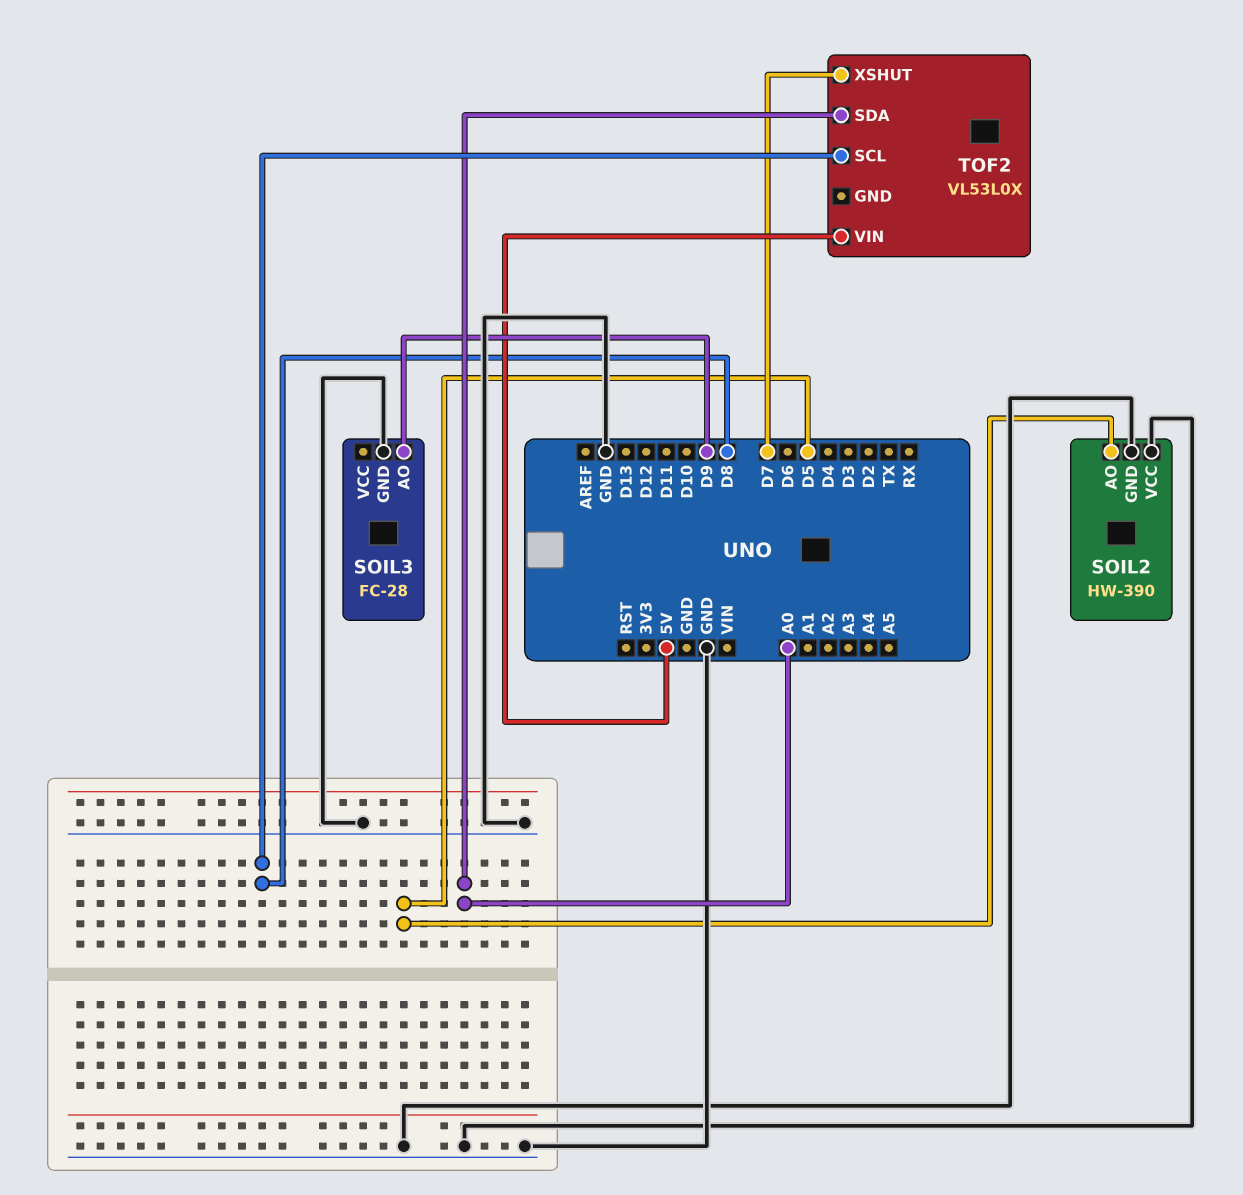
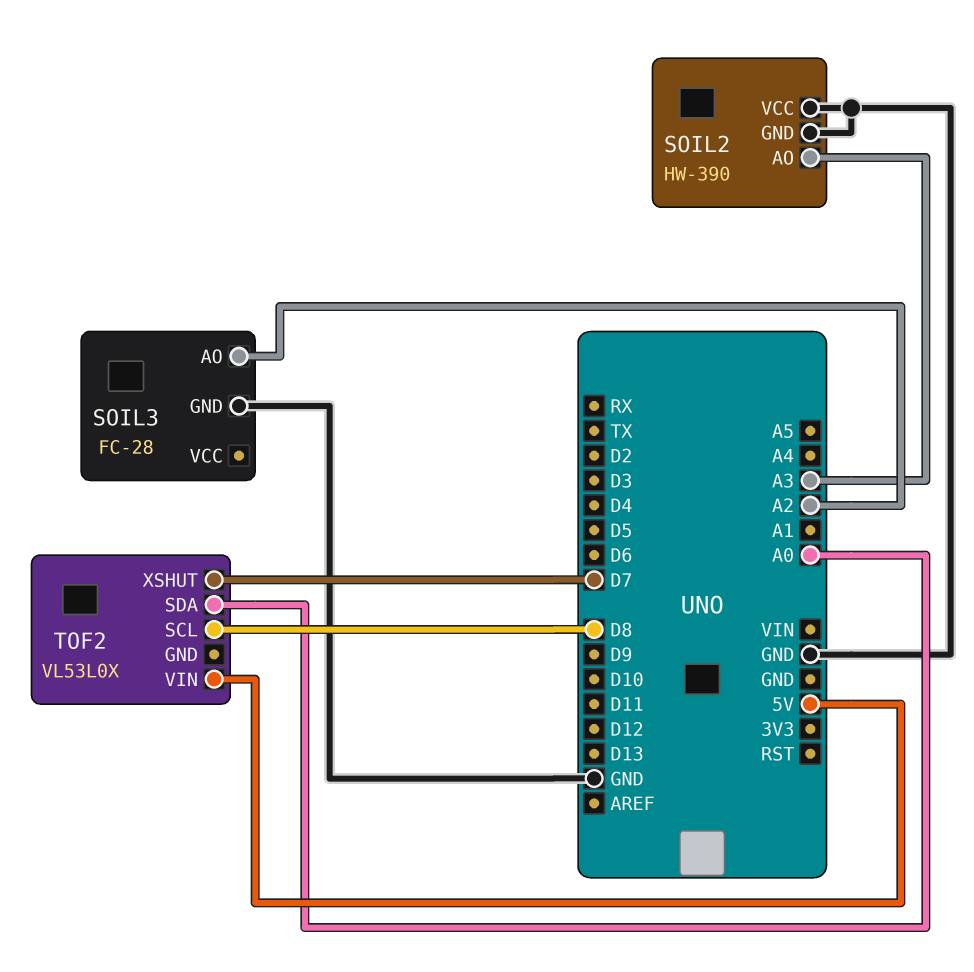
SOIL2 pin AO: D5 -> A3
SOIL3 pin AO: D9 -> A2

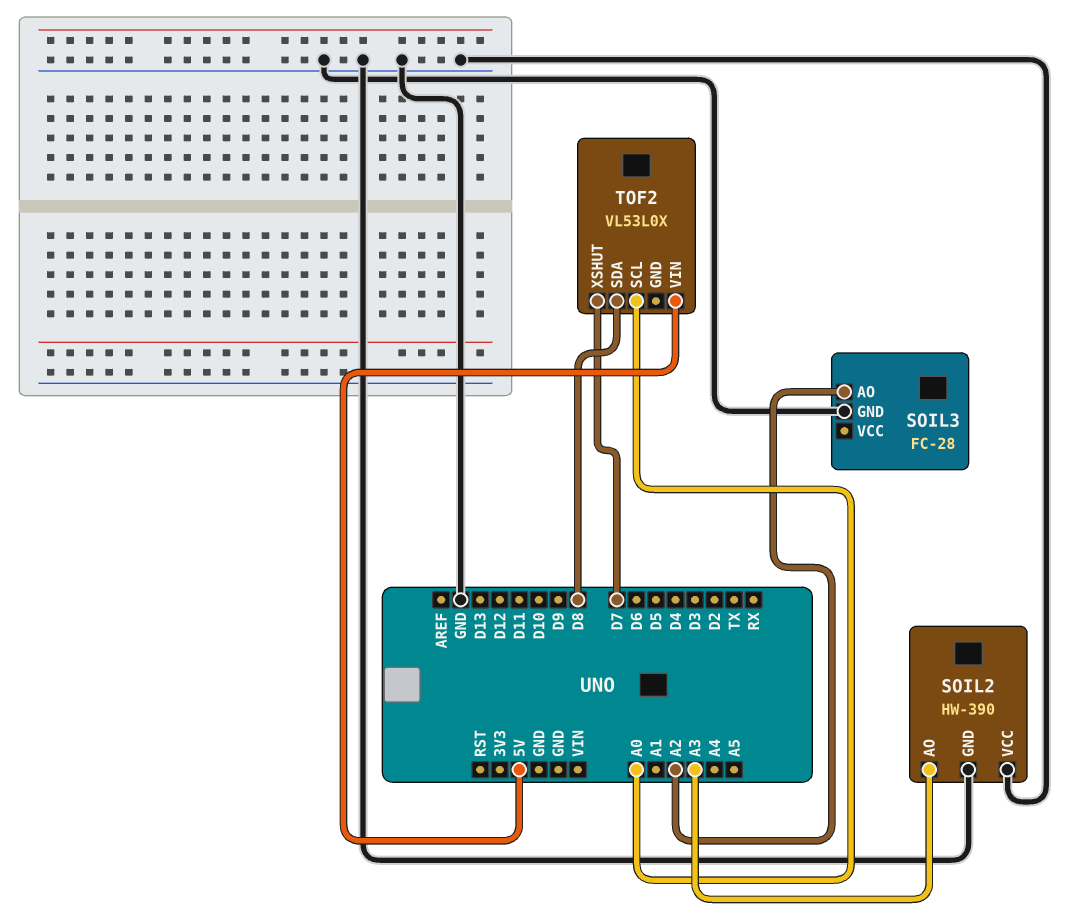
TOF2 pin SCL: D8 -> A0
TOF2 pin SDA: A0 -> D8

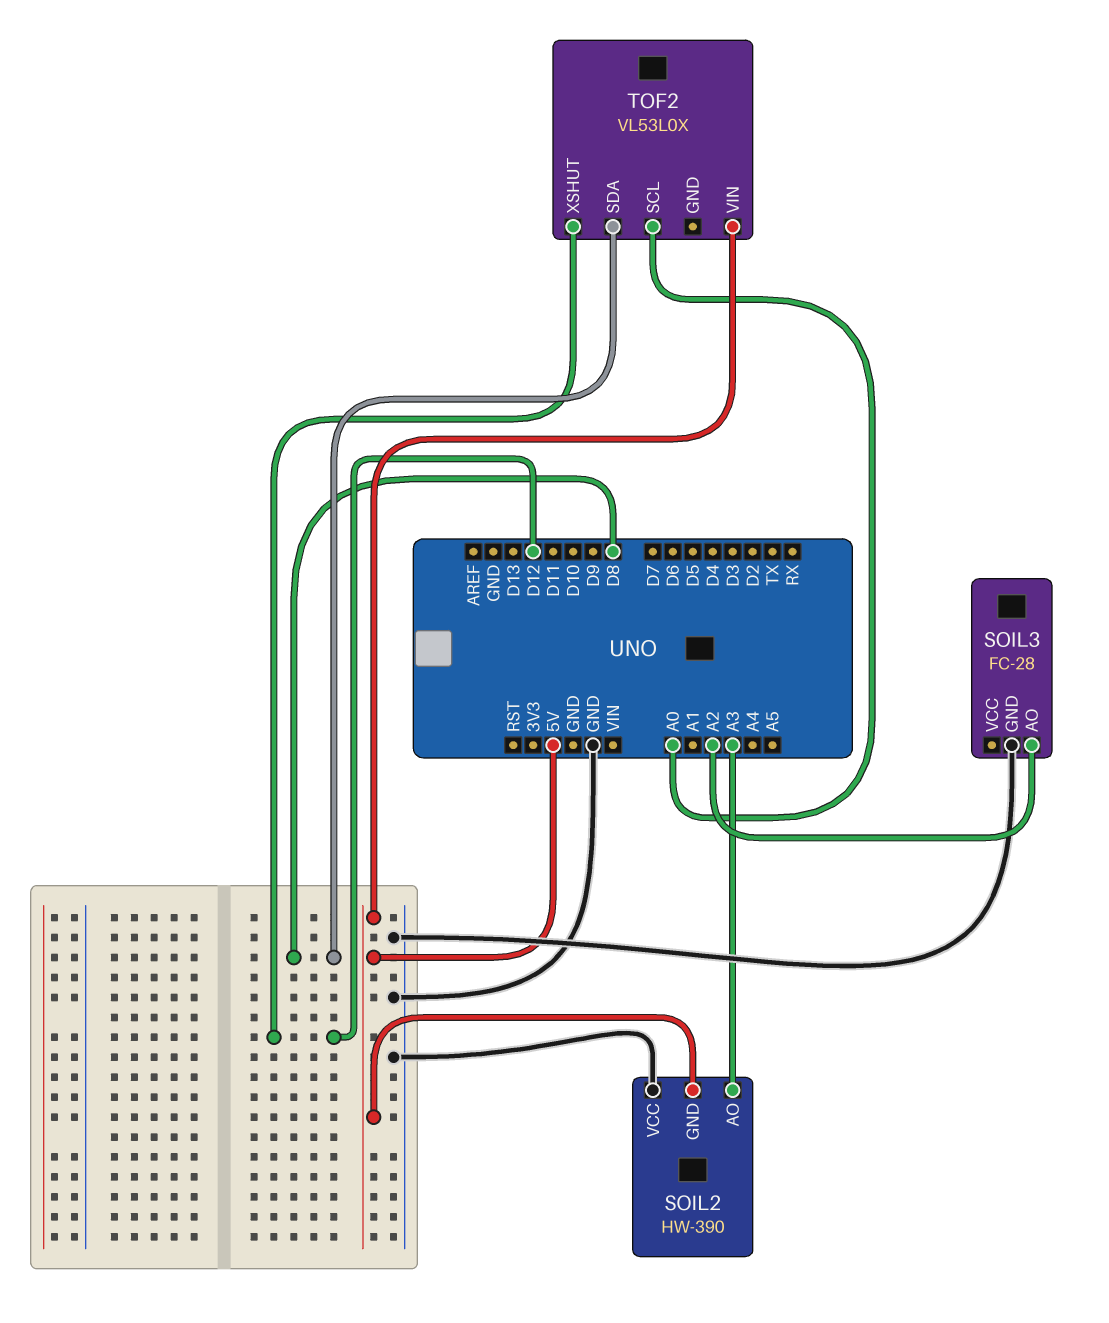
SOIL2 pin GND: GND -> 5V
TOF2 pin XSHUT: D7 -> D12

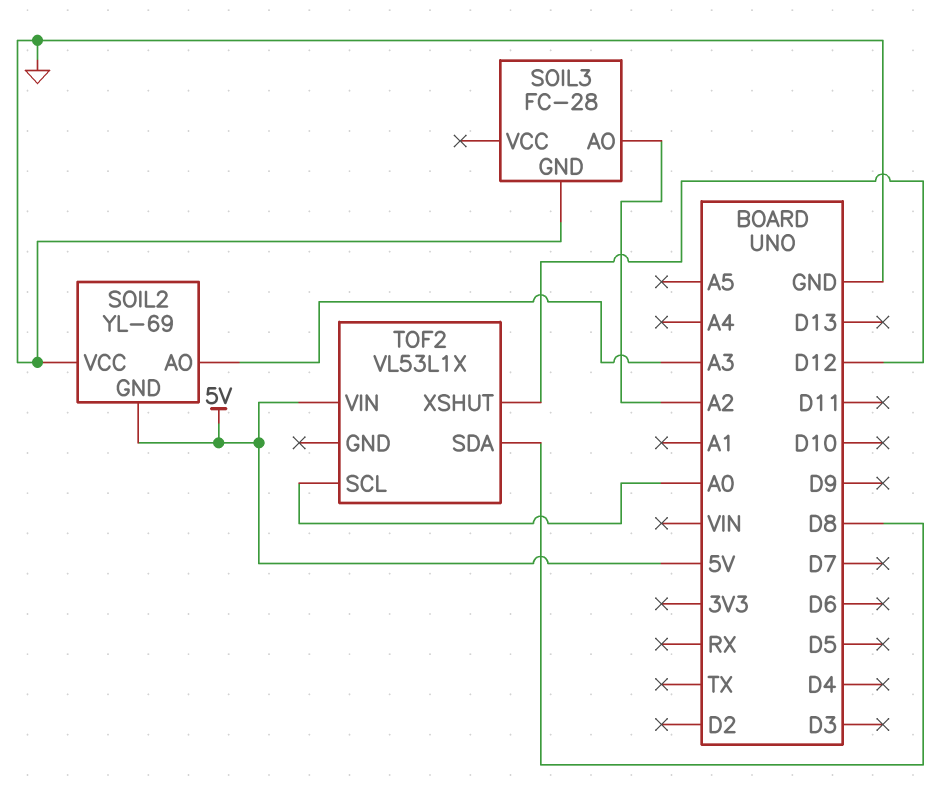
SOIL2: HW-390 -> YL-69
TOF2: VL53L0X -> VL53L1X

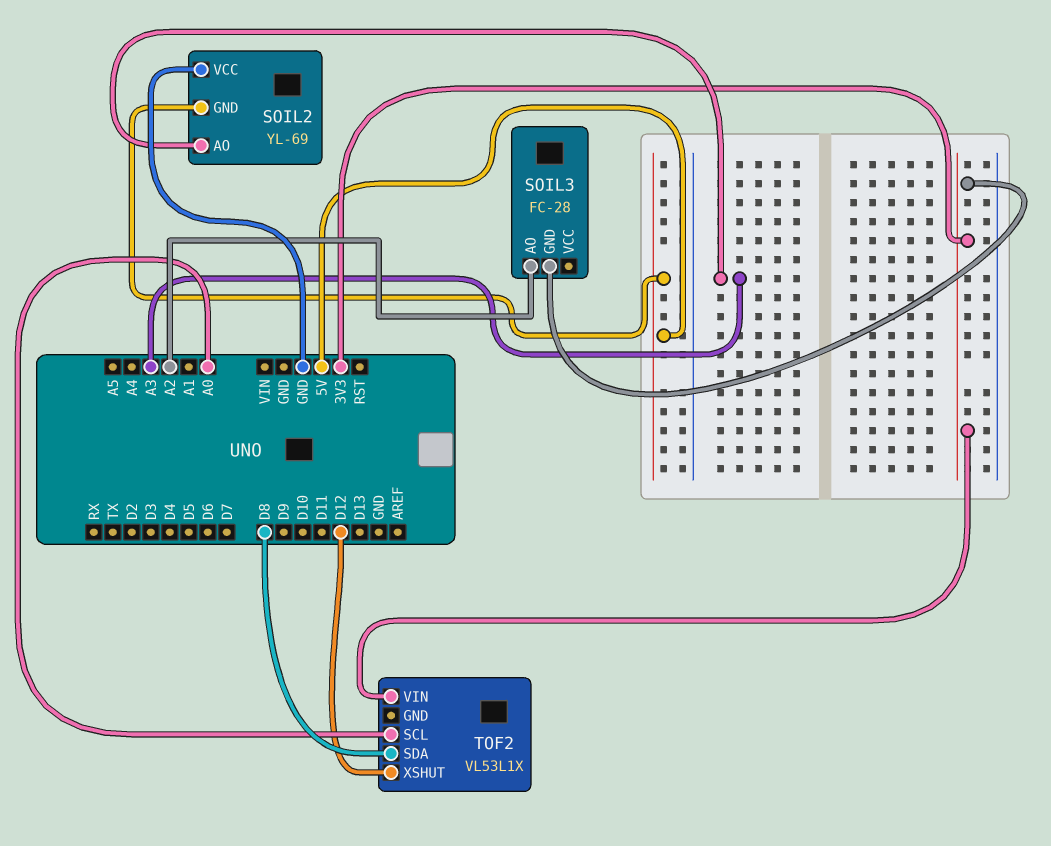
SOIL3 pin GND: GND -> 3V3
TOF2 pin VIN: 5V -> 3V3

